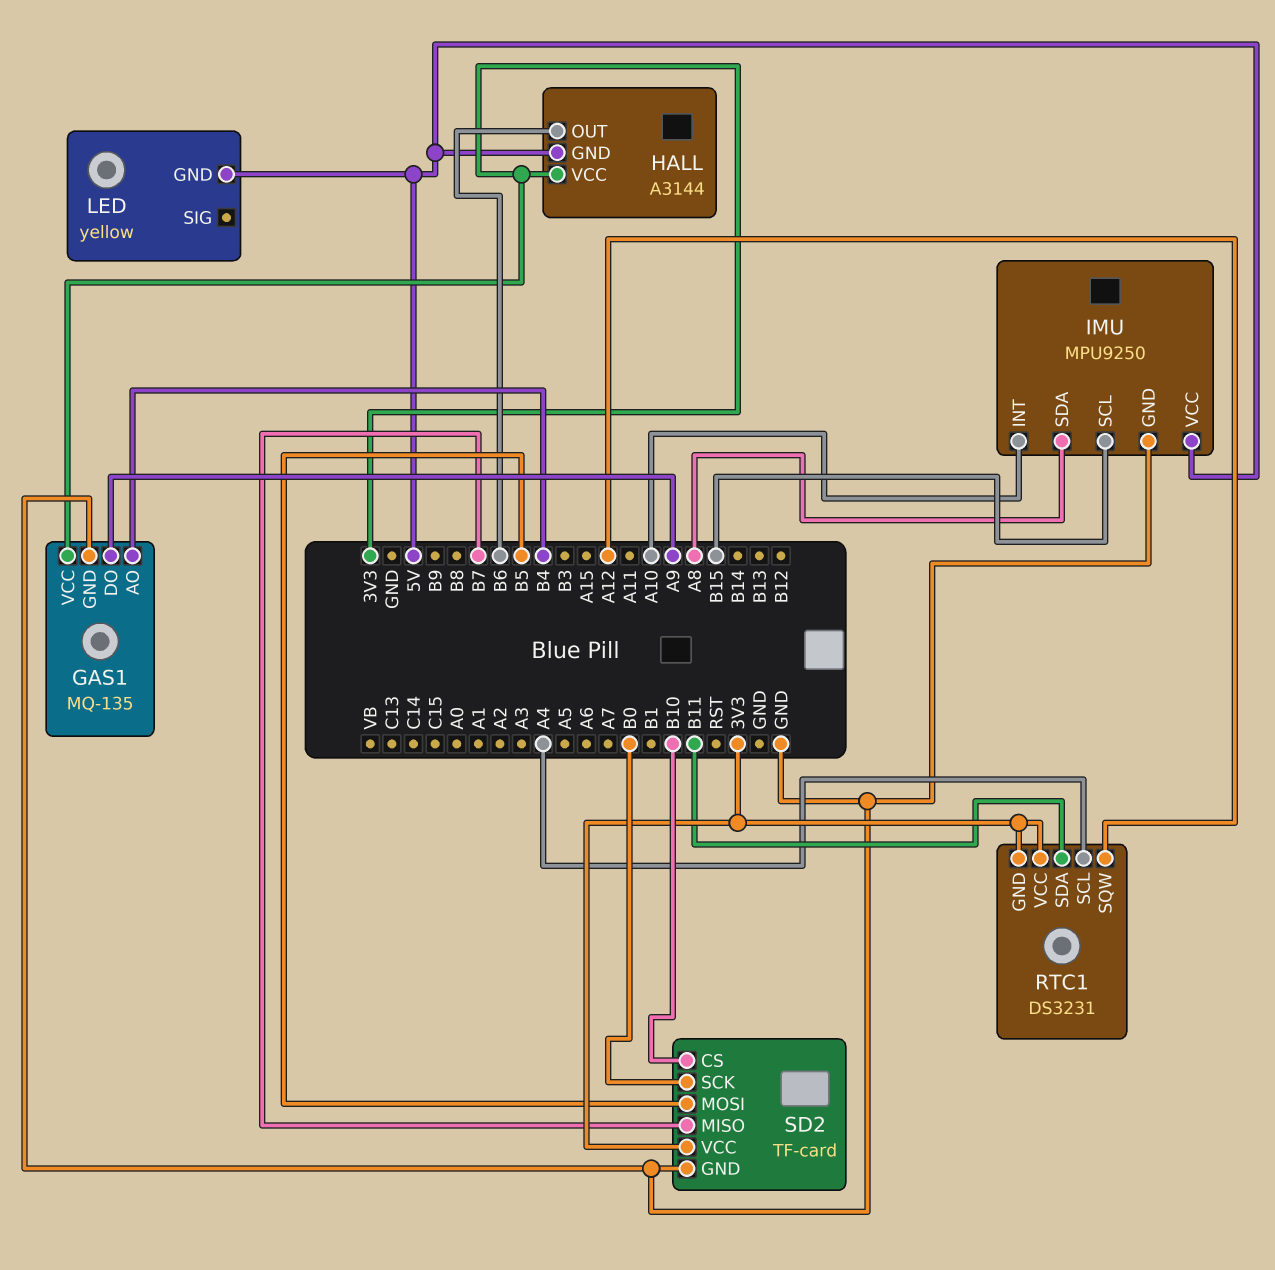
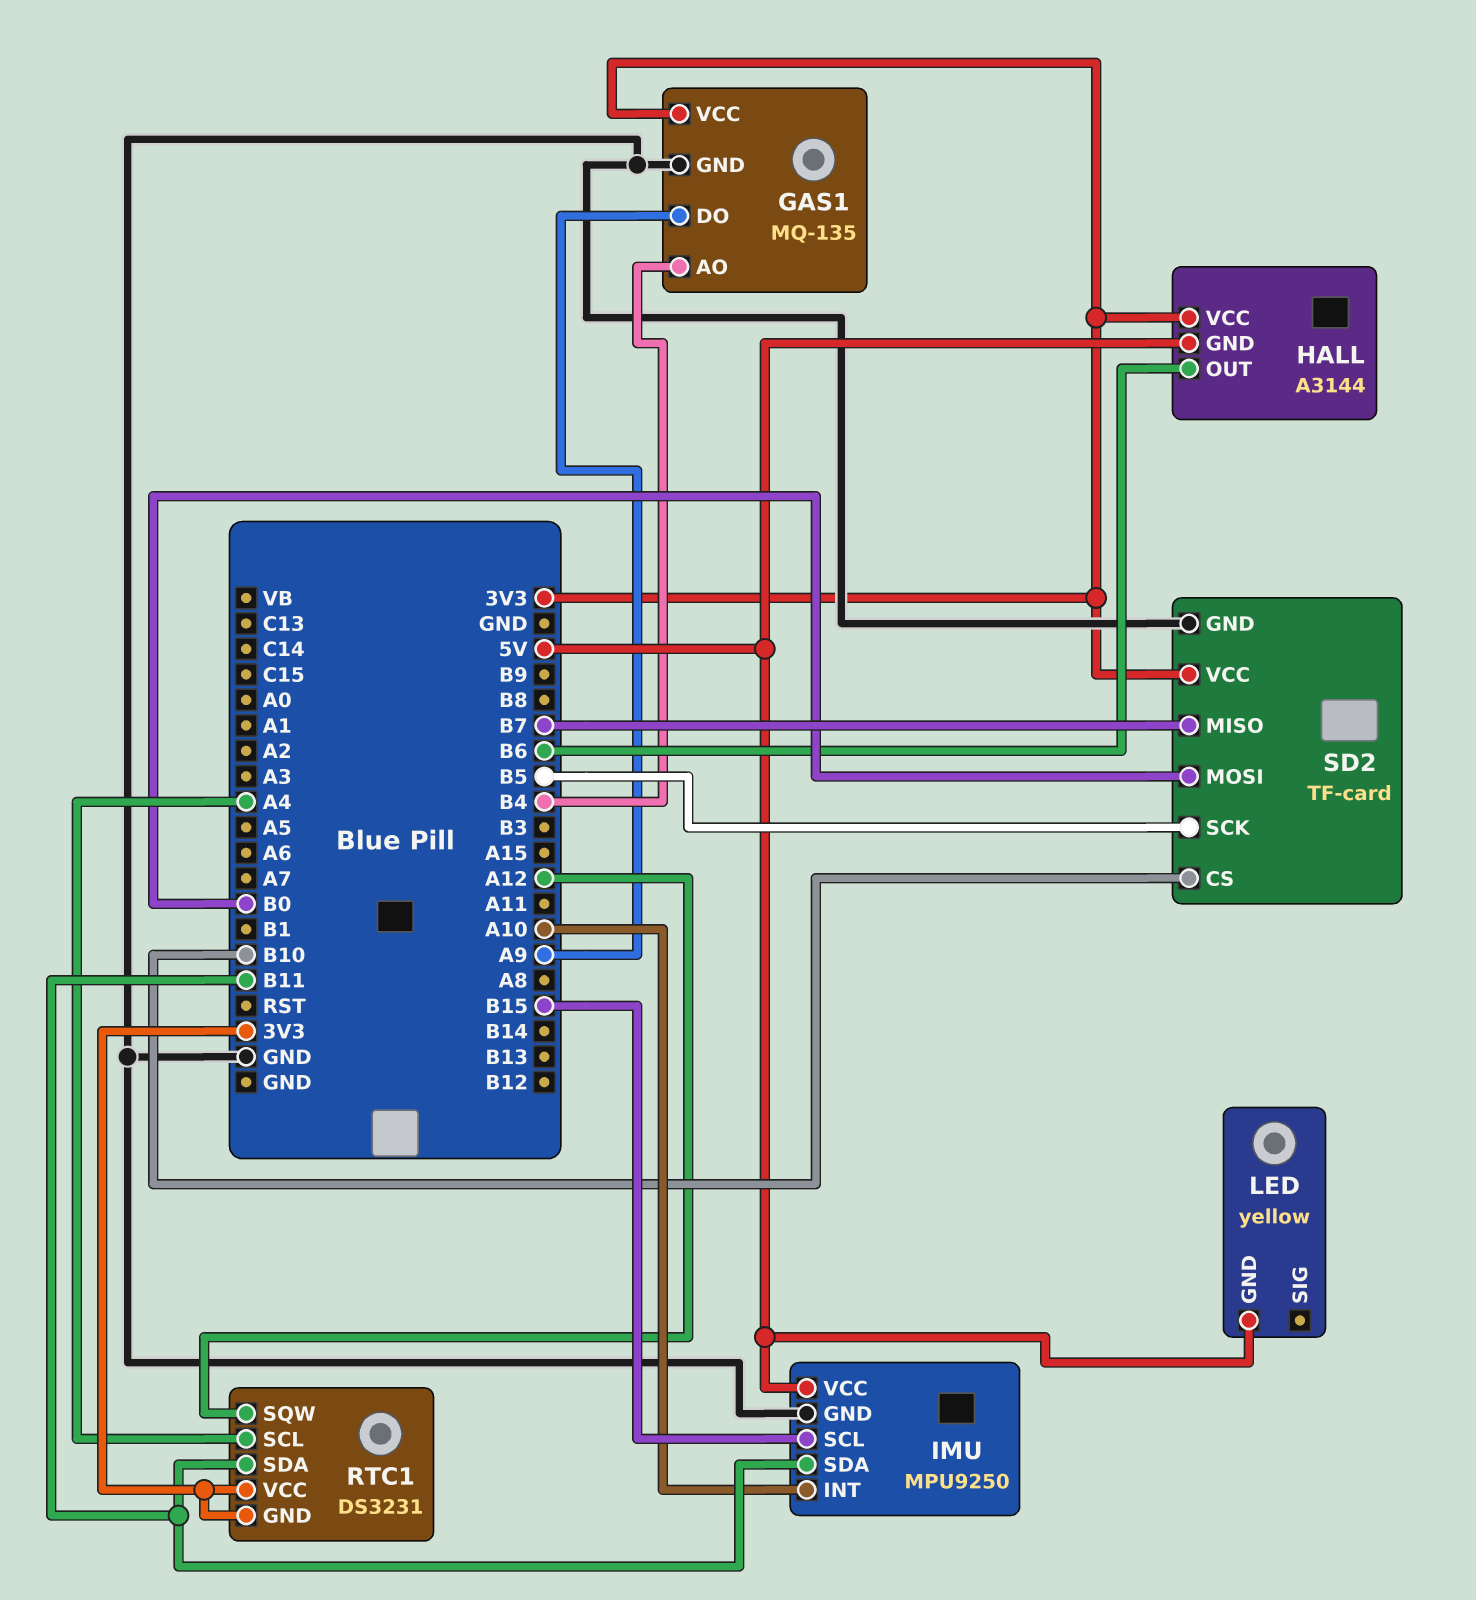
IMU pin SDA: A8 -> B11
SD2 pin MOSI: B5 -> B0
SD2 pin SCK: B0 -> B5

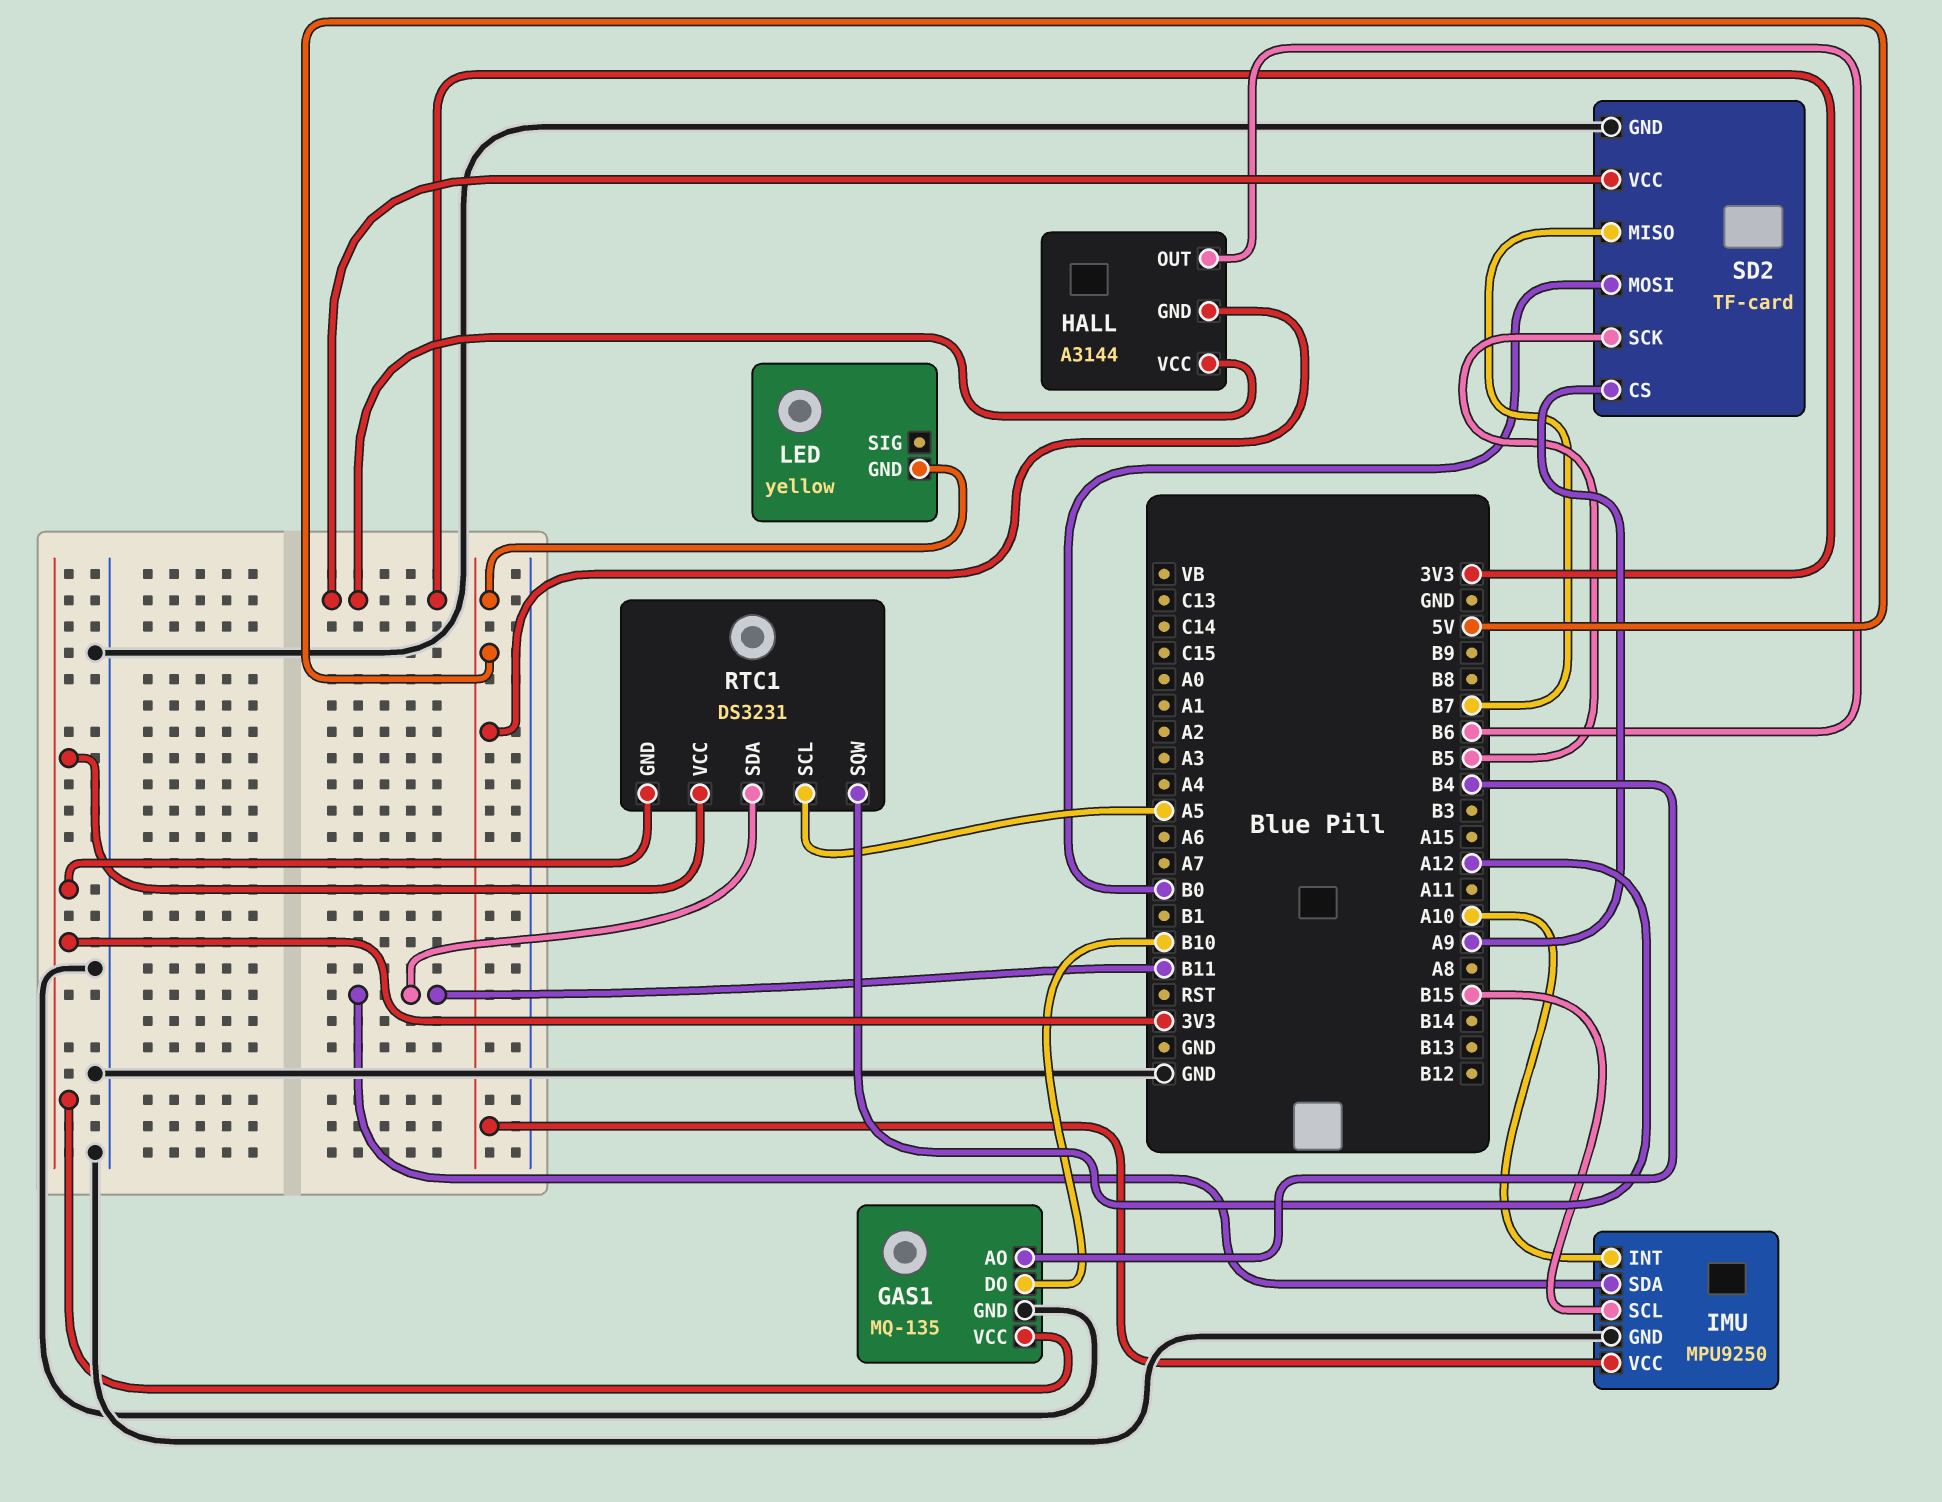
GAS1 pin DO: A9 -> B10
RTC1 pin SCL: A4 -> A5
SD2 pin CS: B10 -> A9

